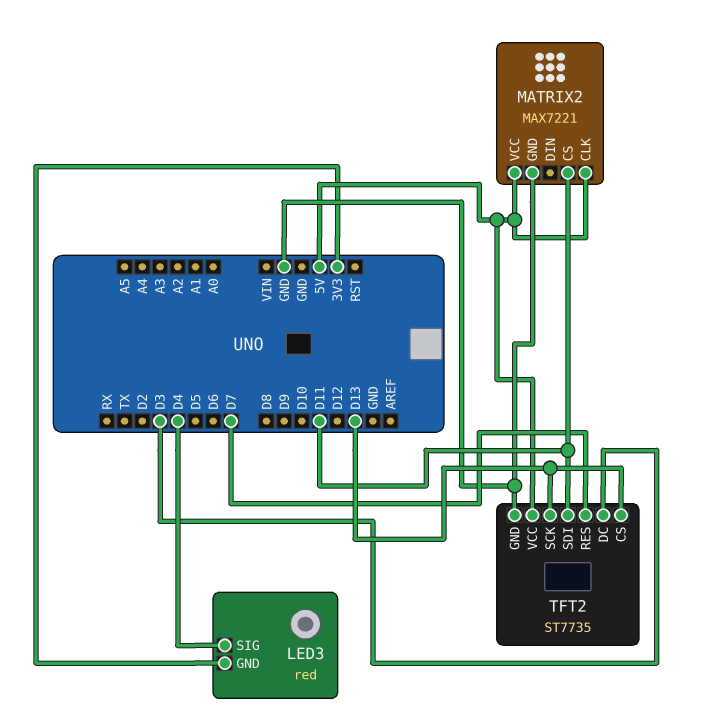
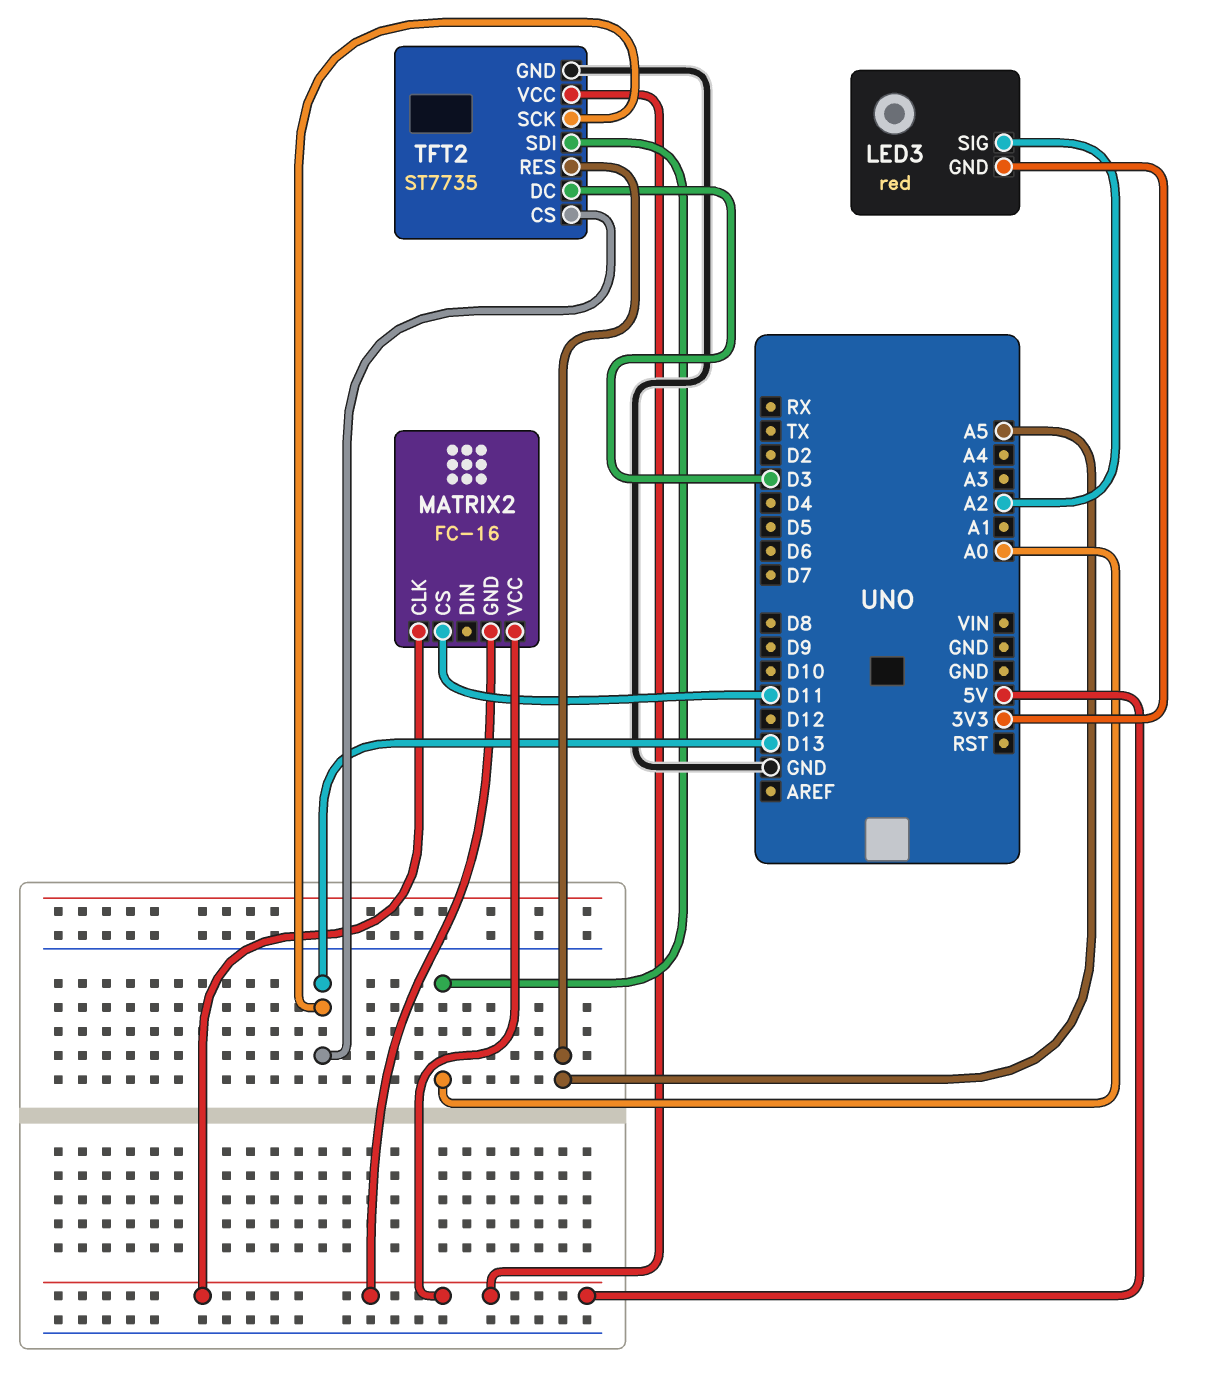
LED3 pin SIG: D4 -> A2
MATRIX2: MAX7221 -> FC-16
MATRIX2 pin GND: GND -> 5V
TFT2 pin RES: D7 -> A5
TFT2 pin SDI: D11 -> A0

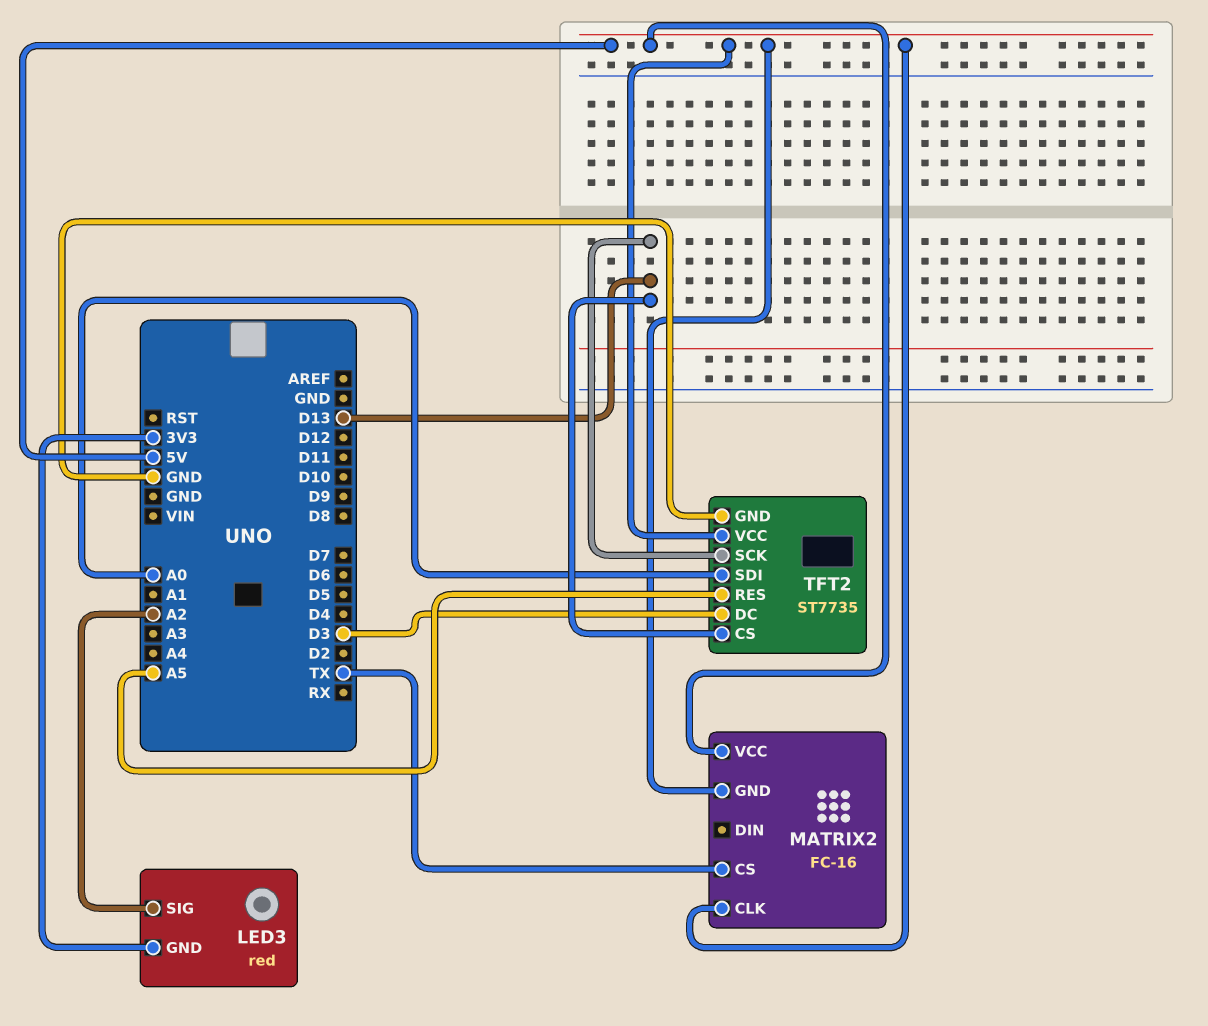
MATRIX2 pin CS: D11 -> TX

